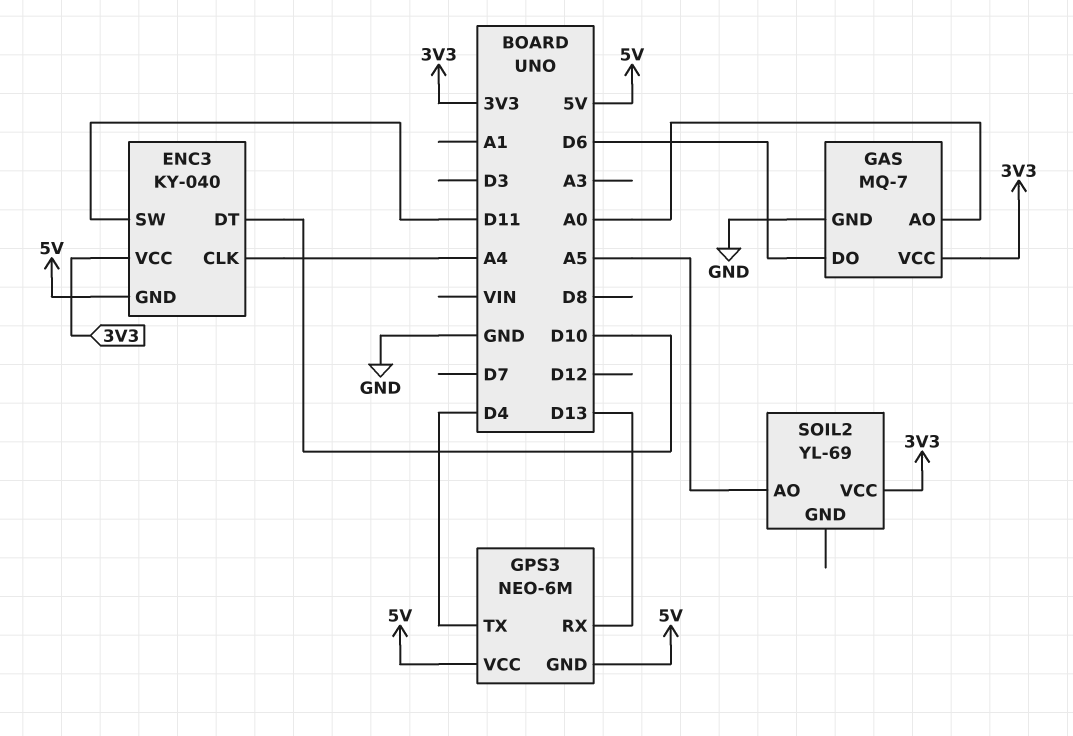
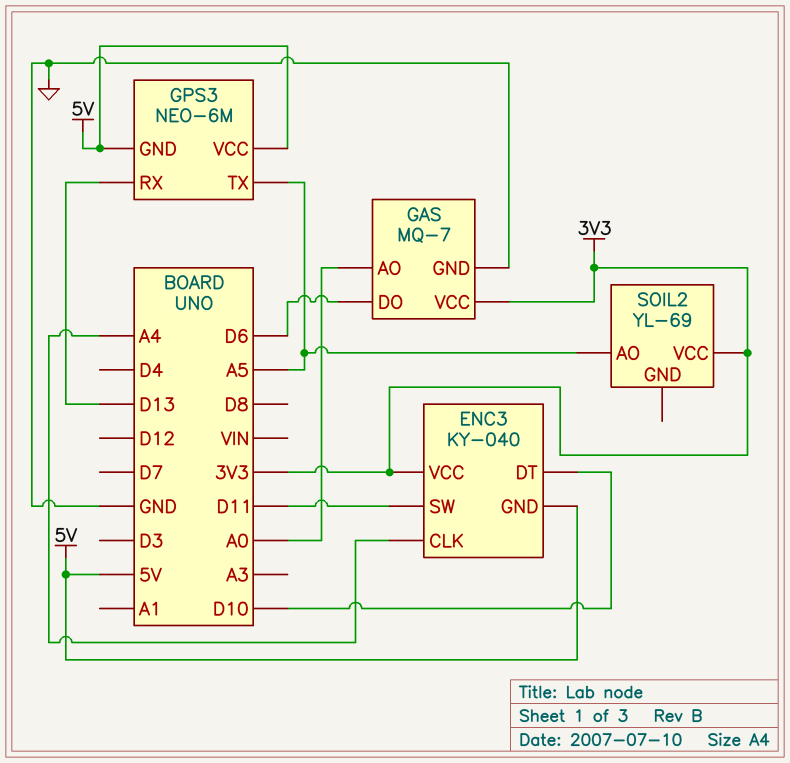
GPS3 pin TX: D4 -> A5

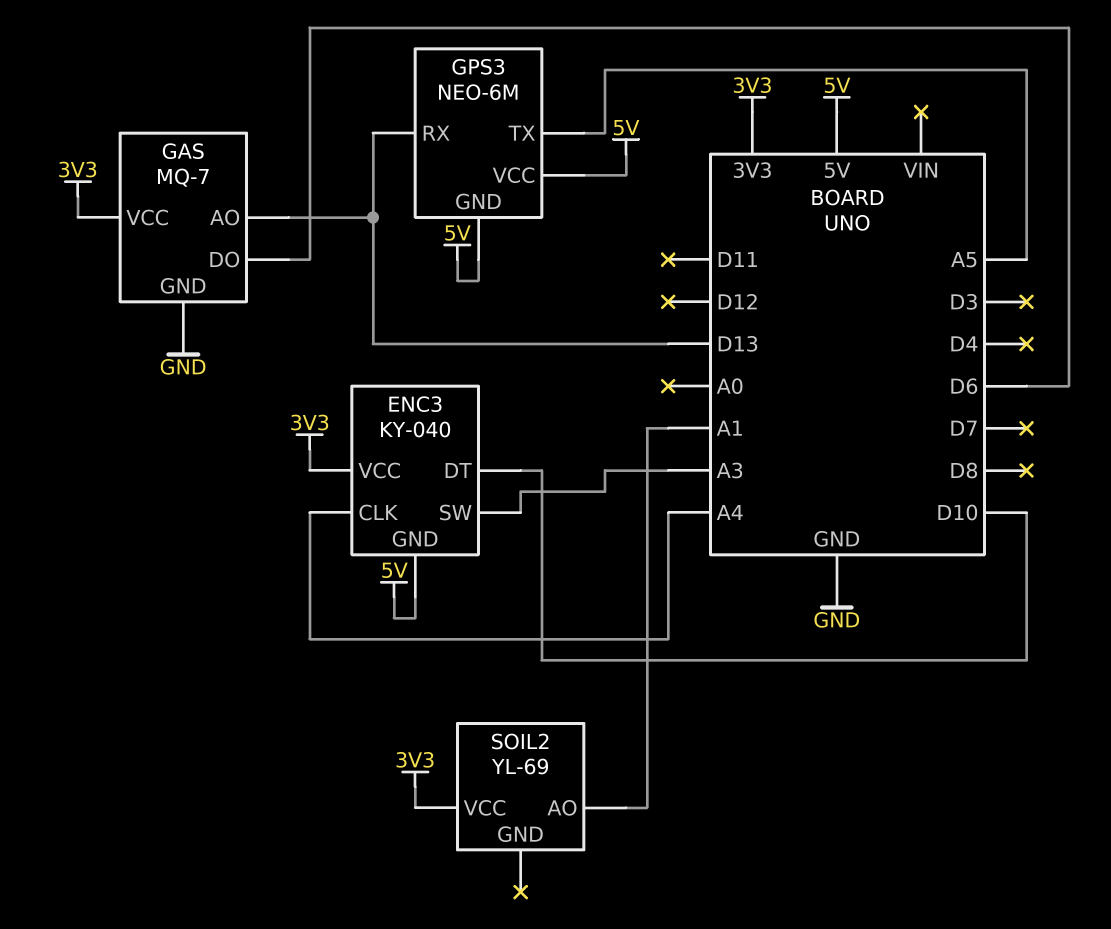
ENC3 pin SW: D11 -> A3
GAS pin AO: A0 -> D13
SOIL2 pin AO: A5 -> A1

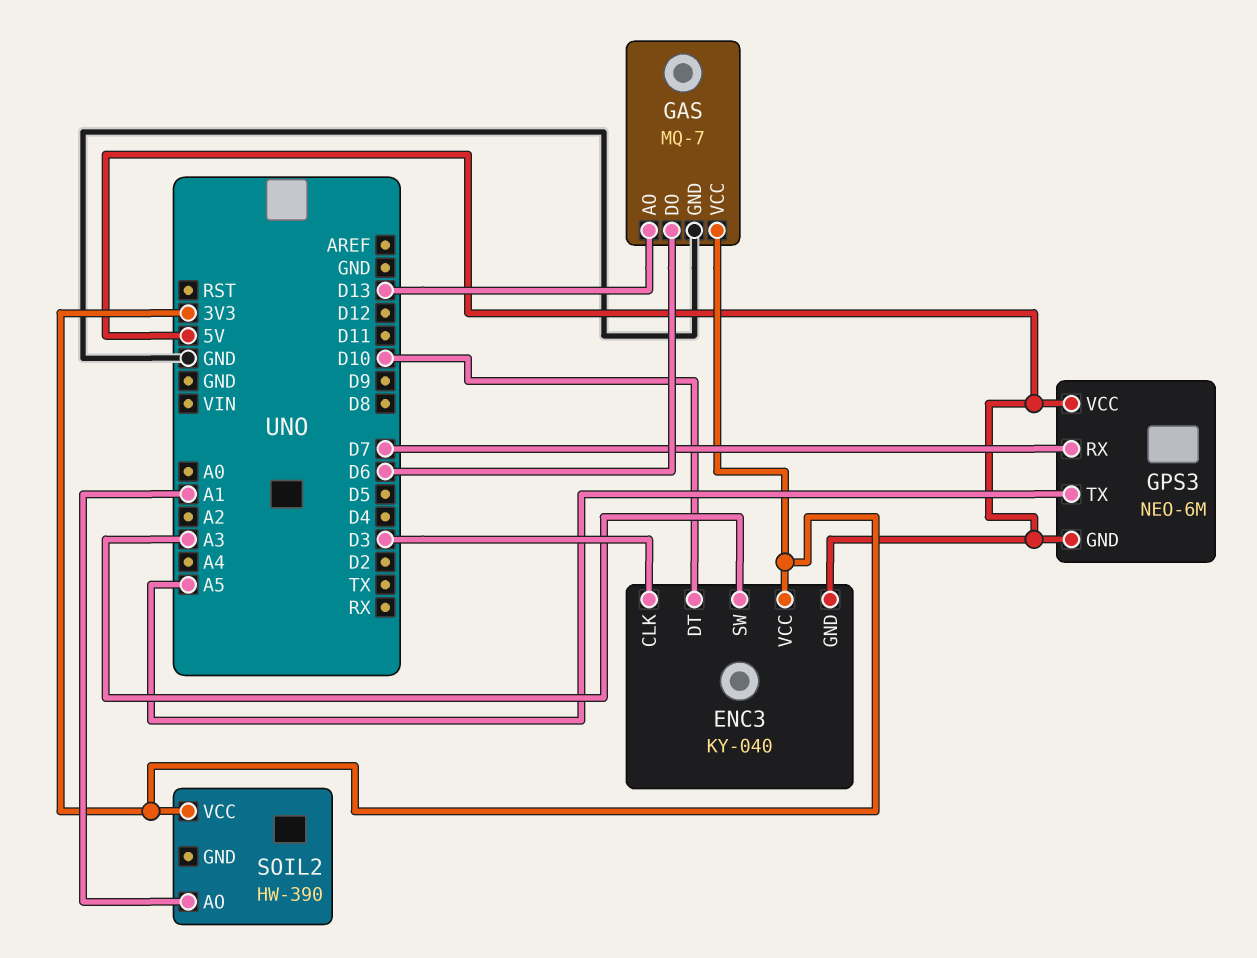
ENC3 pin CLK: A4 -> D3
GPS3 pin RX: D13 -> D7
SOIL2: YL-69 -> HW-390

